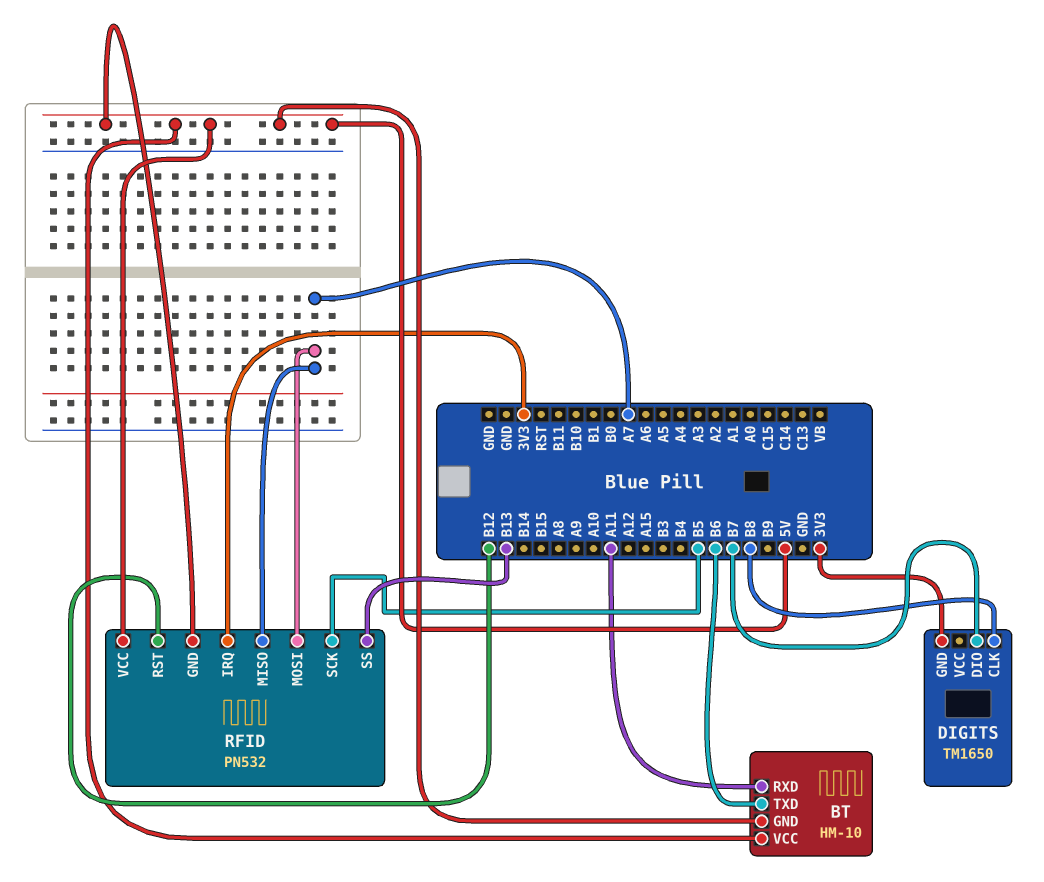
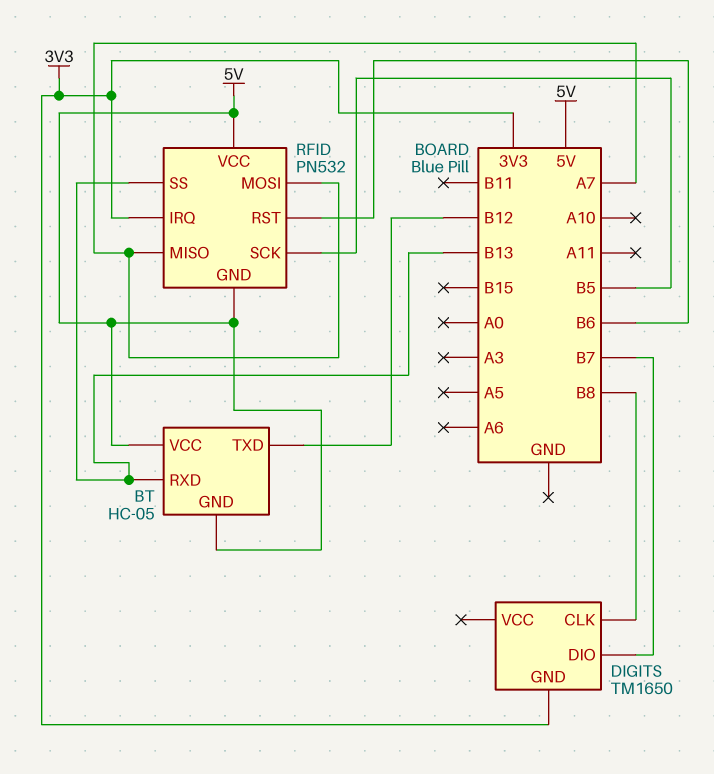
BT: HM-10 -> HC-05
BT pin RXD: A11 -> B13
BT pin TXD: B6 -> B12
RFID pin RST: B12 -> B6

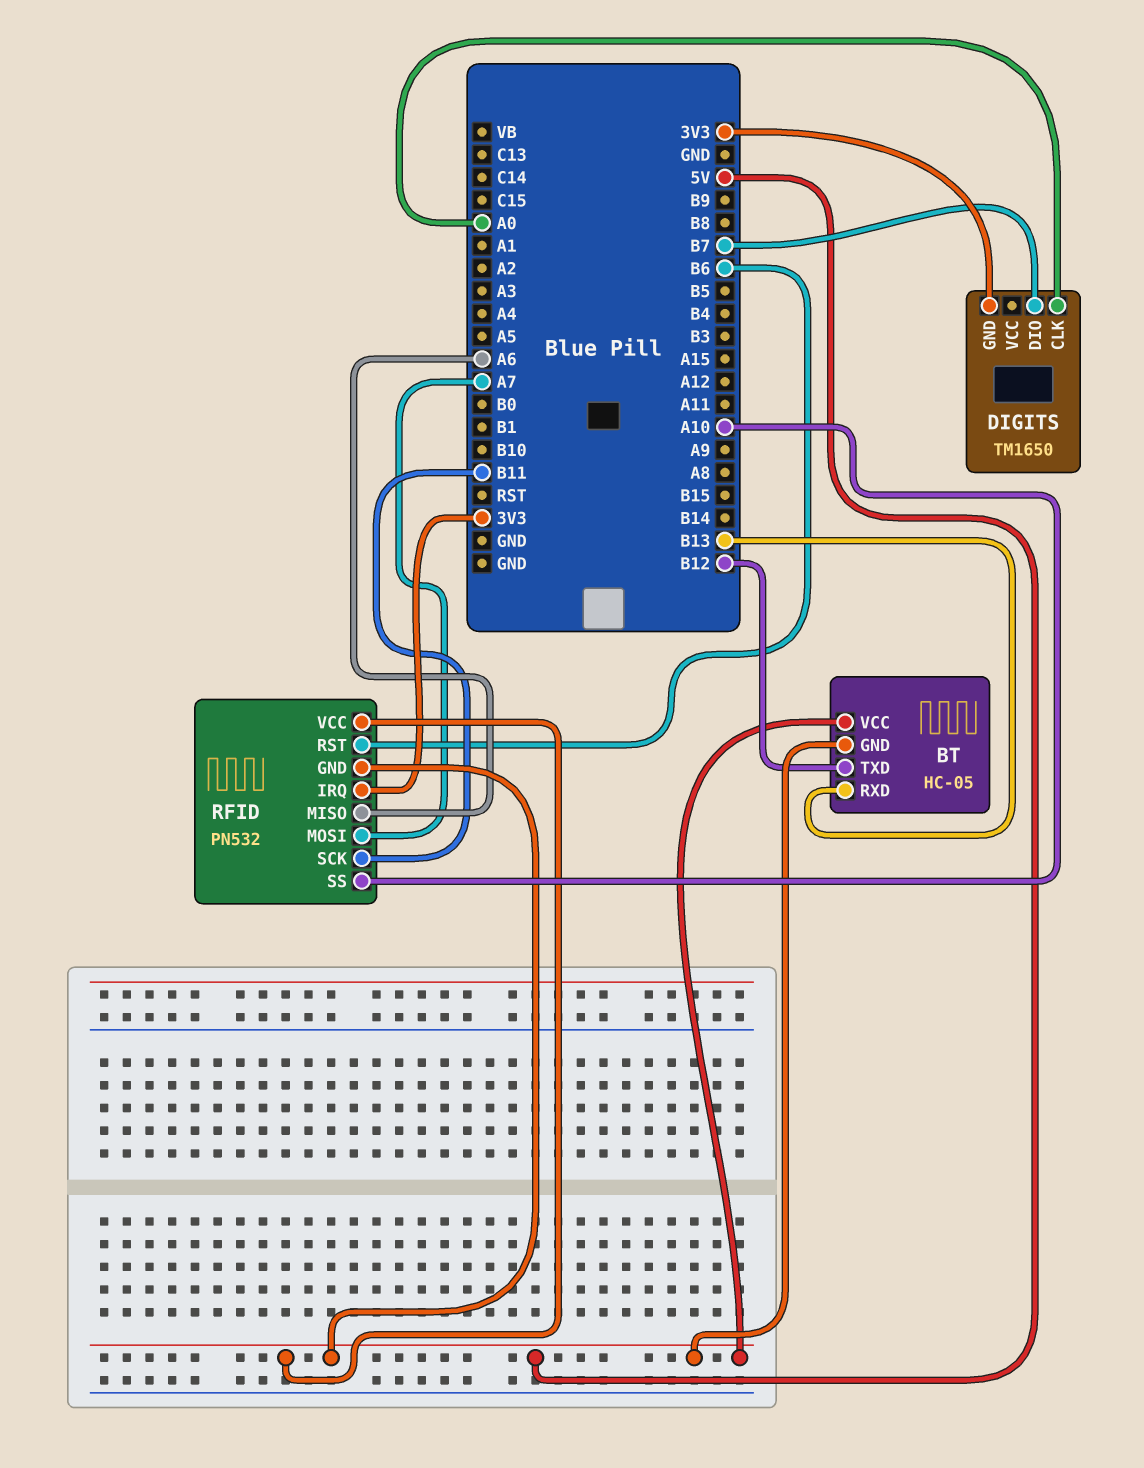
DIGITS pin CLK: B8 -> A0
RFID pin MISO: A7 -> A6
RFID pin SCK: B5 -> B11
RFID pin SS: B13 -> A10

